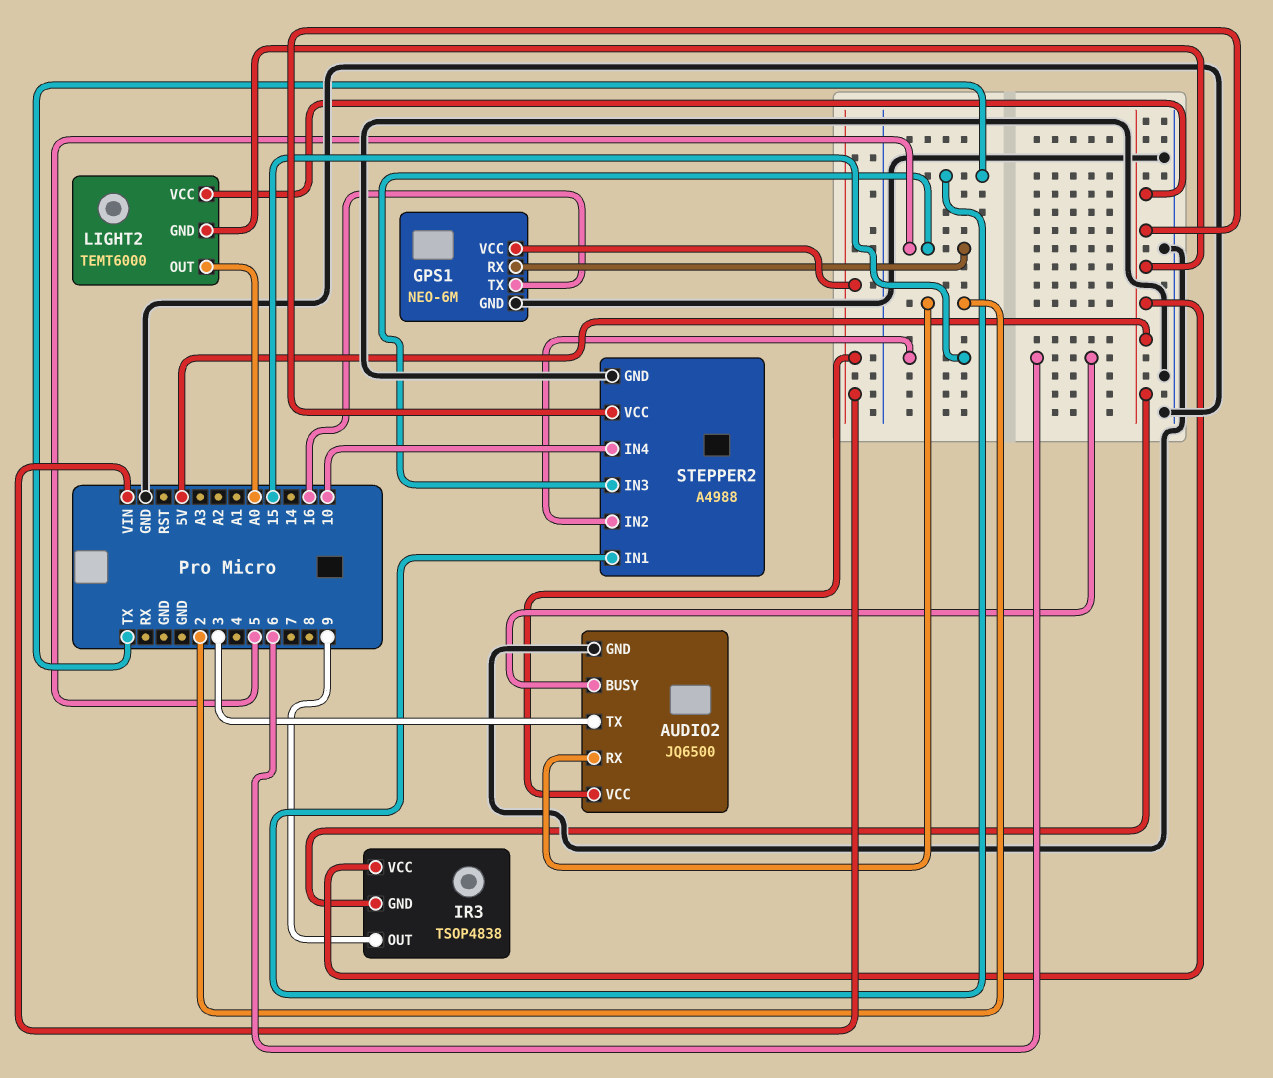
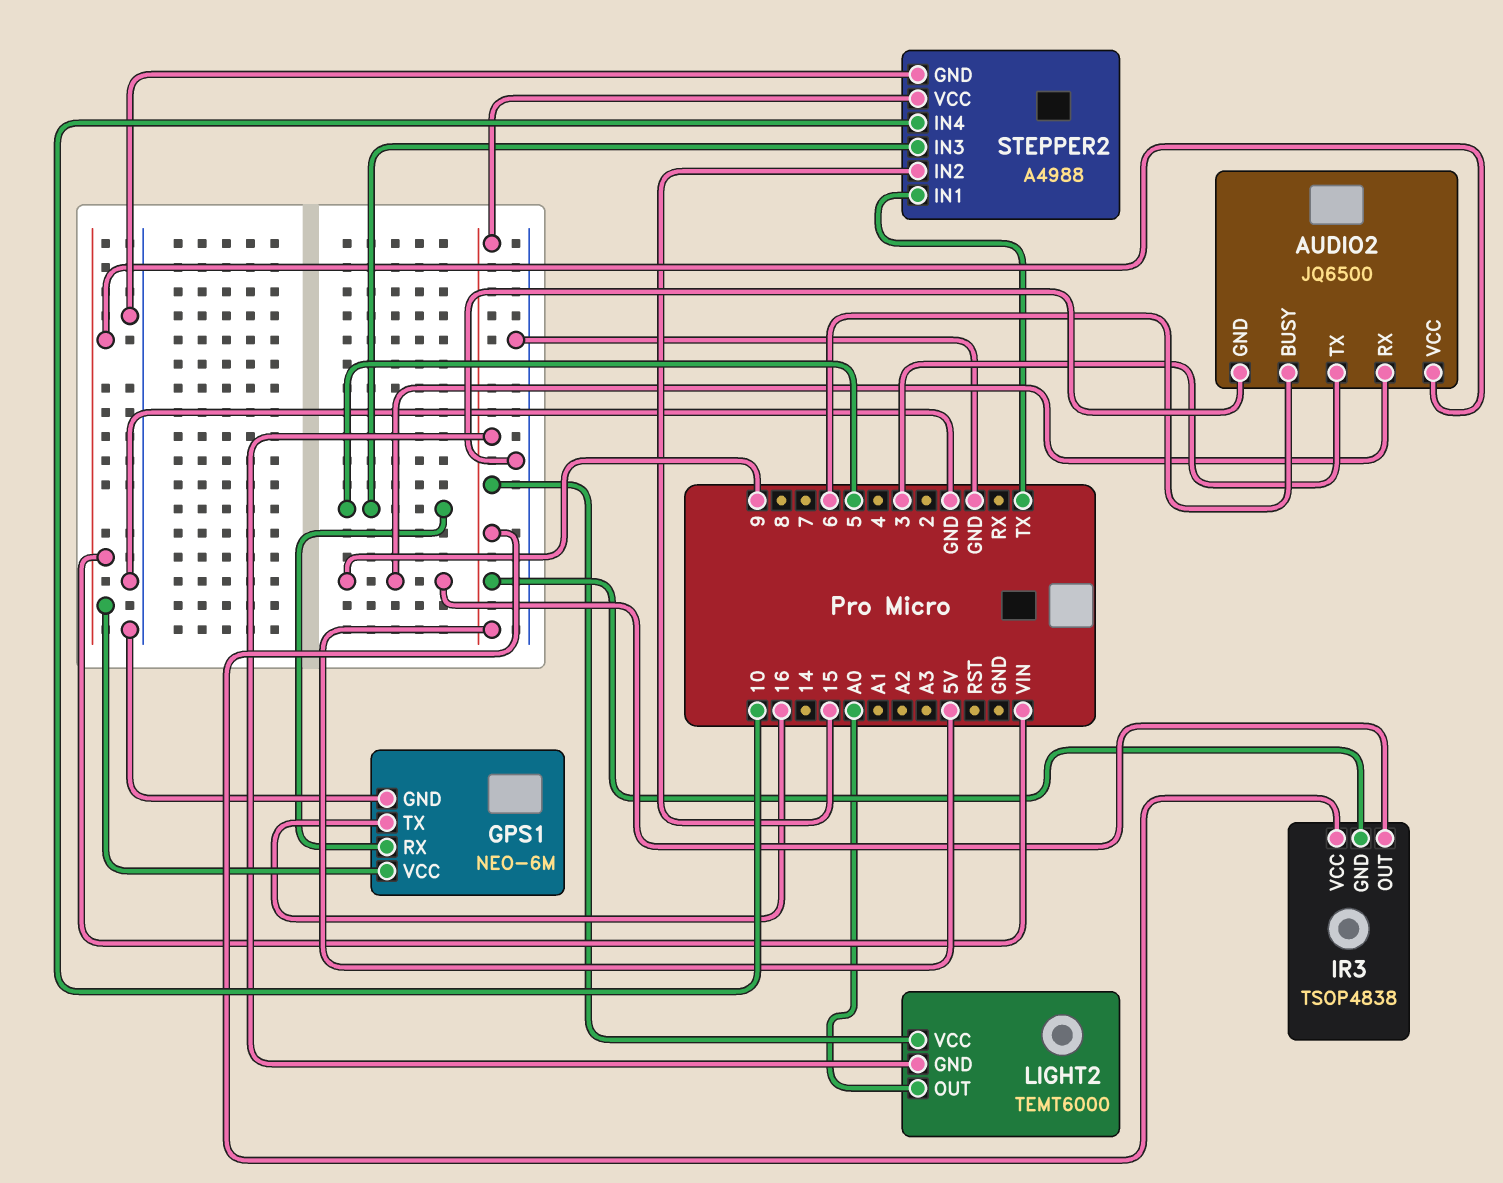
AUDIO2 pin RX: 2 -> 9

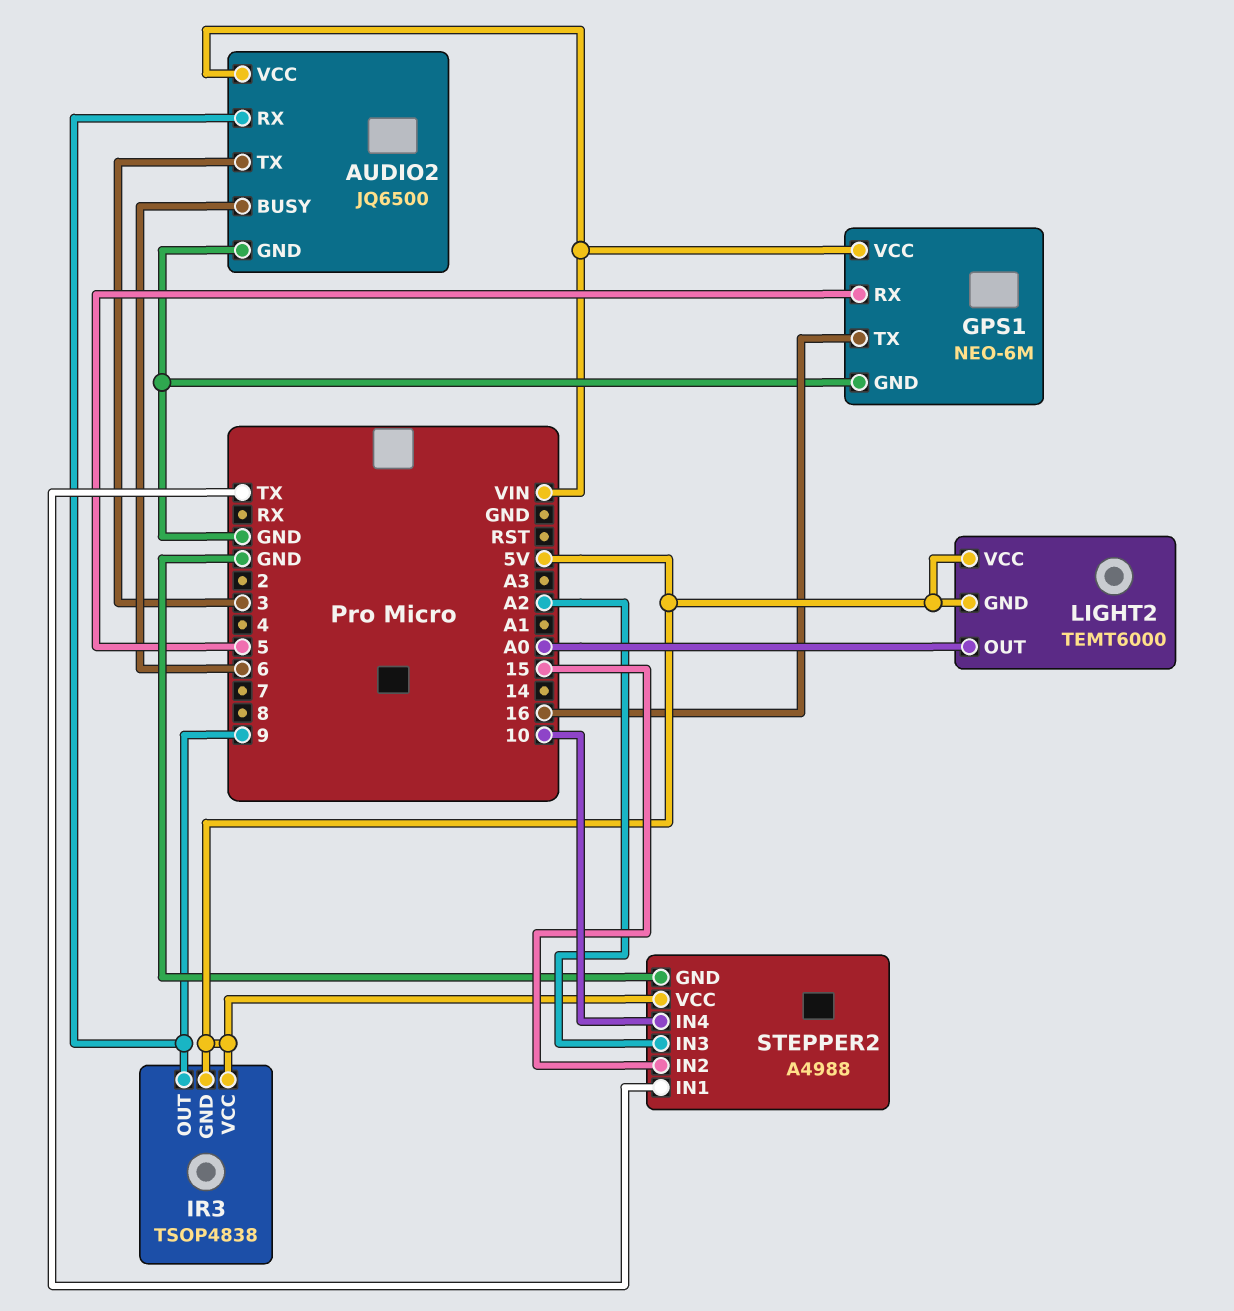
STEPPER2 pin IN3: 5 -> A2

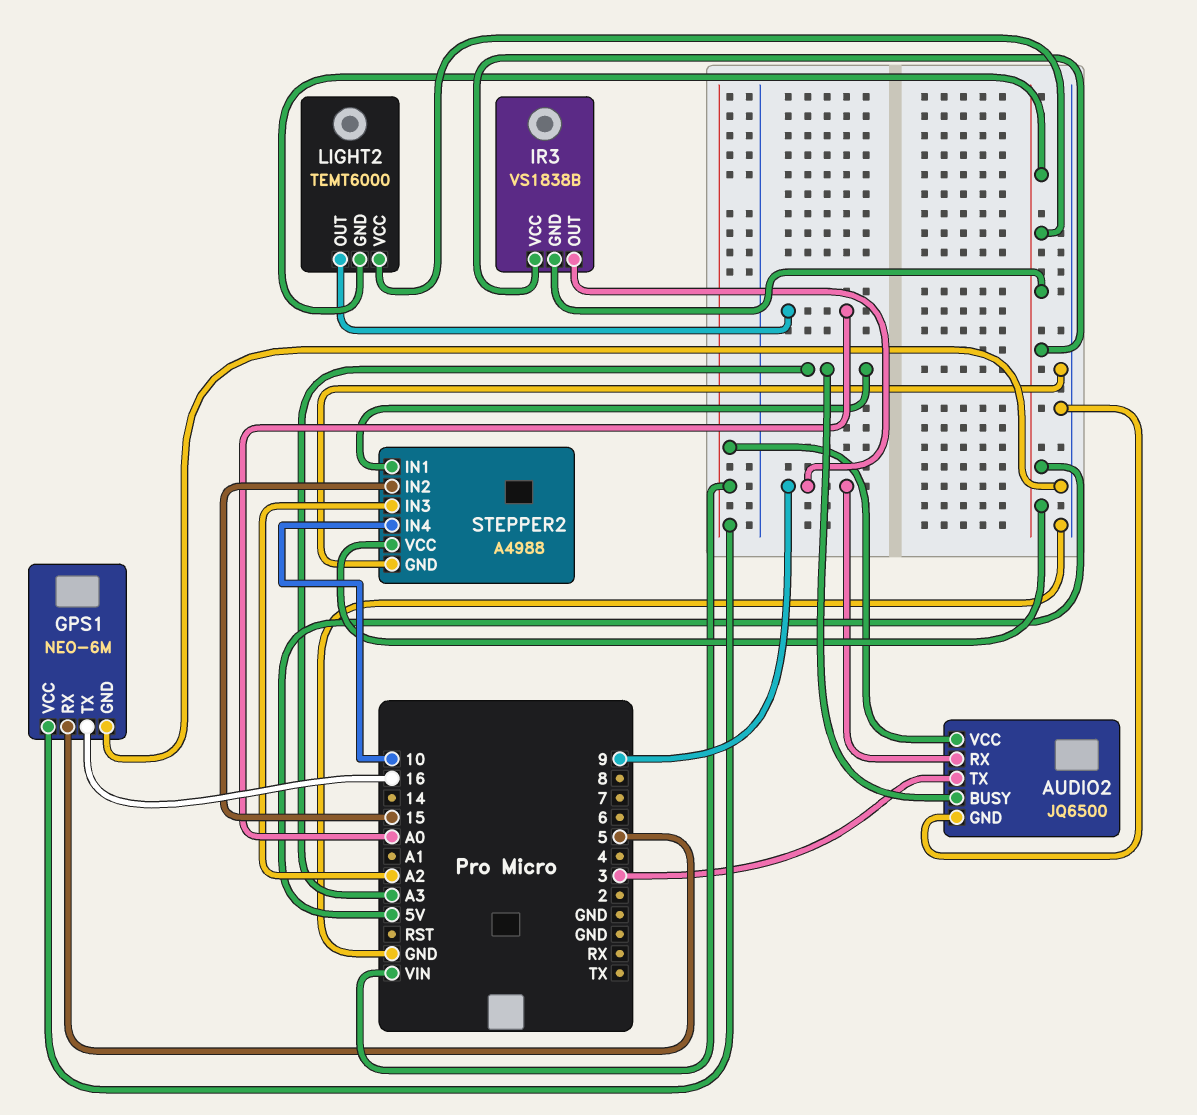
AUDIO2 pin BUSY: 6 -> A3
IR3: TSOP4838 -> VS1838B
STEPPER2 pin IN1: TX -> A3

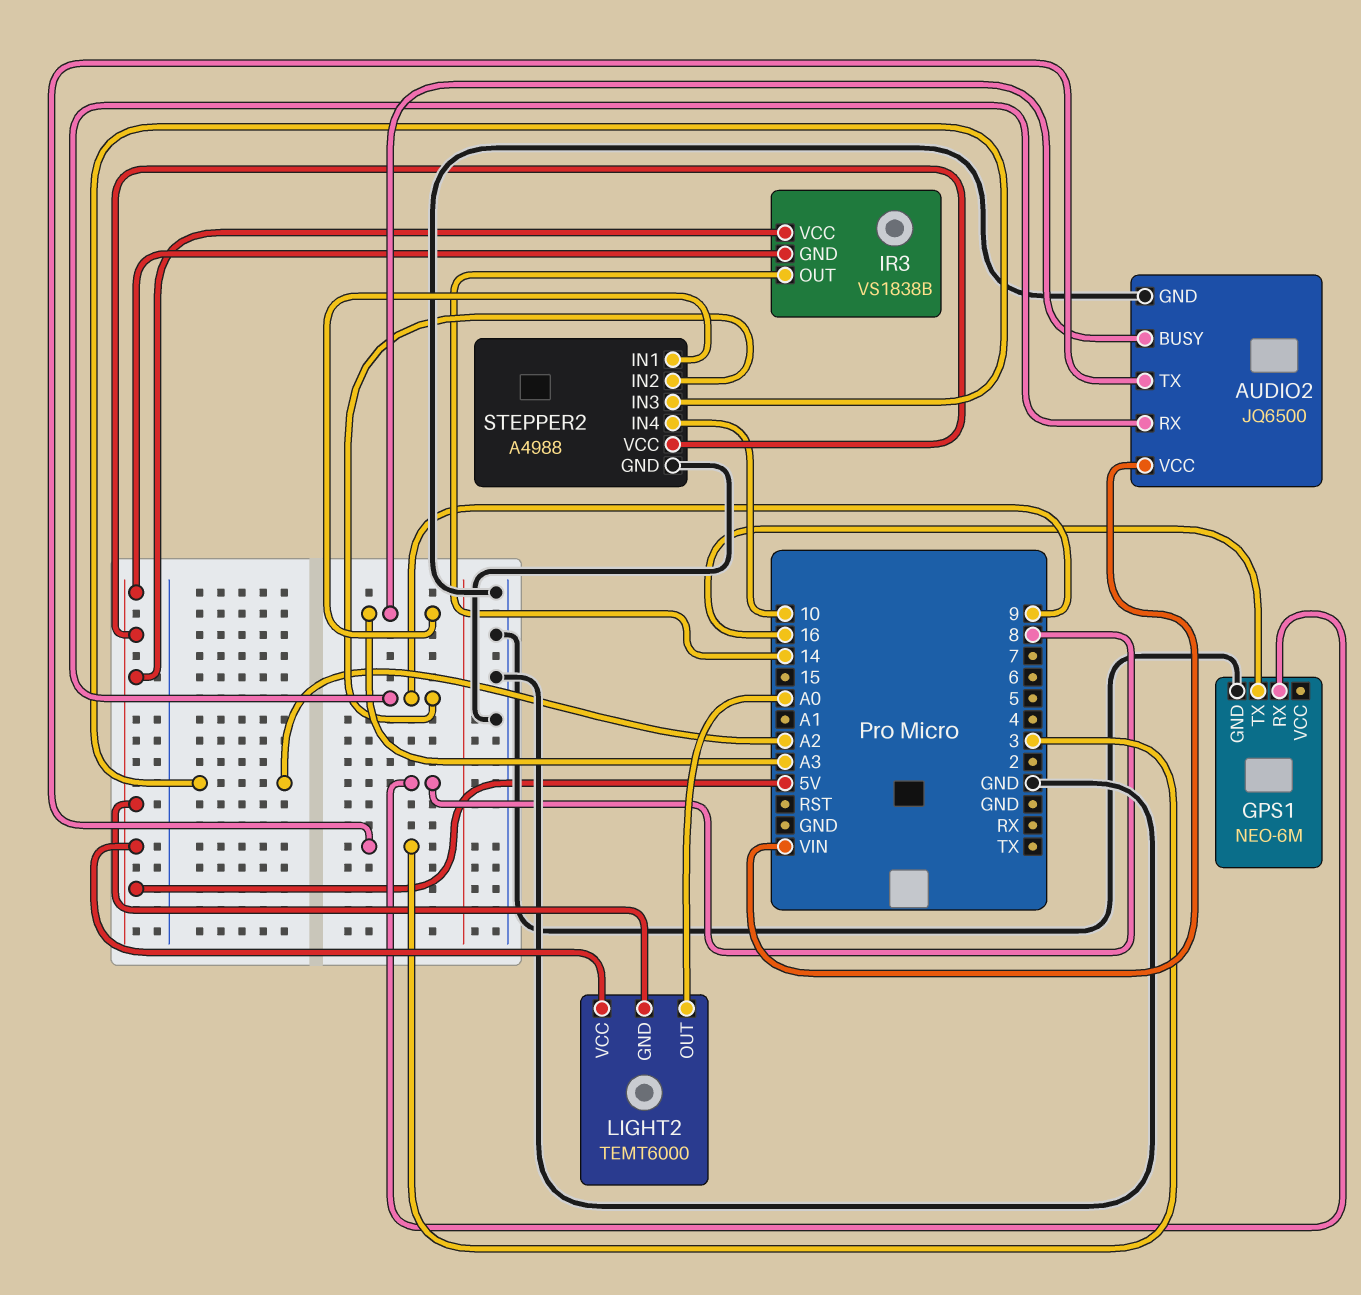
GPS1 pin RX: 5 -> 8
GPS1 pin VCC: VIN -> none
IR3 pin OUT: 9 -> 14
STEPPER2 pin IN2: 15 -> 9

